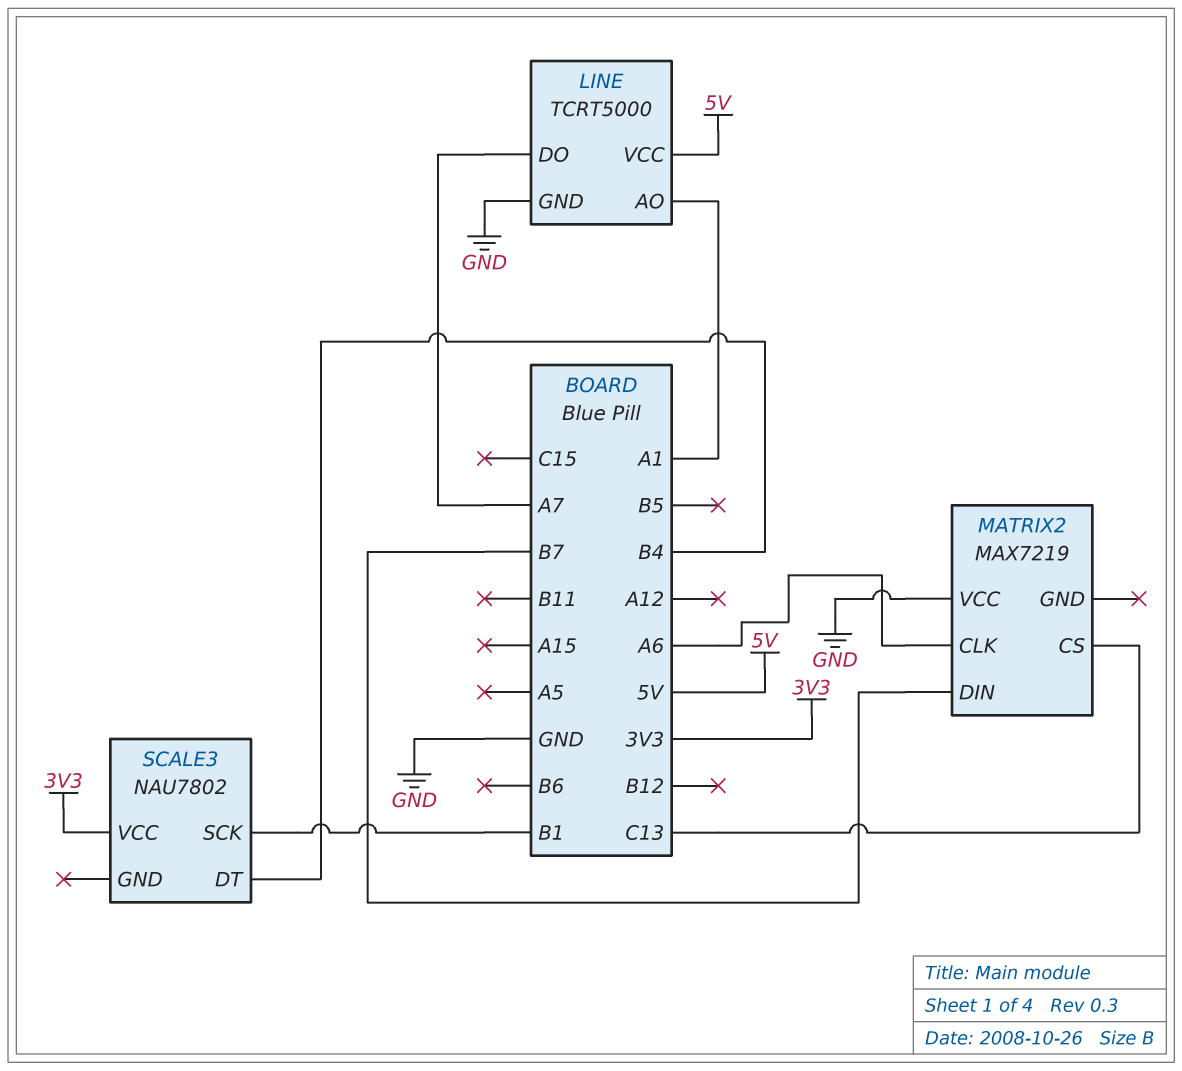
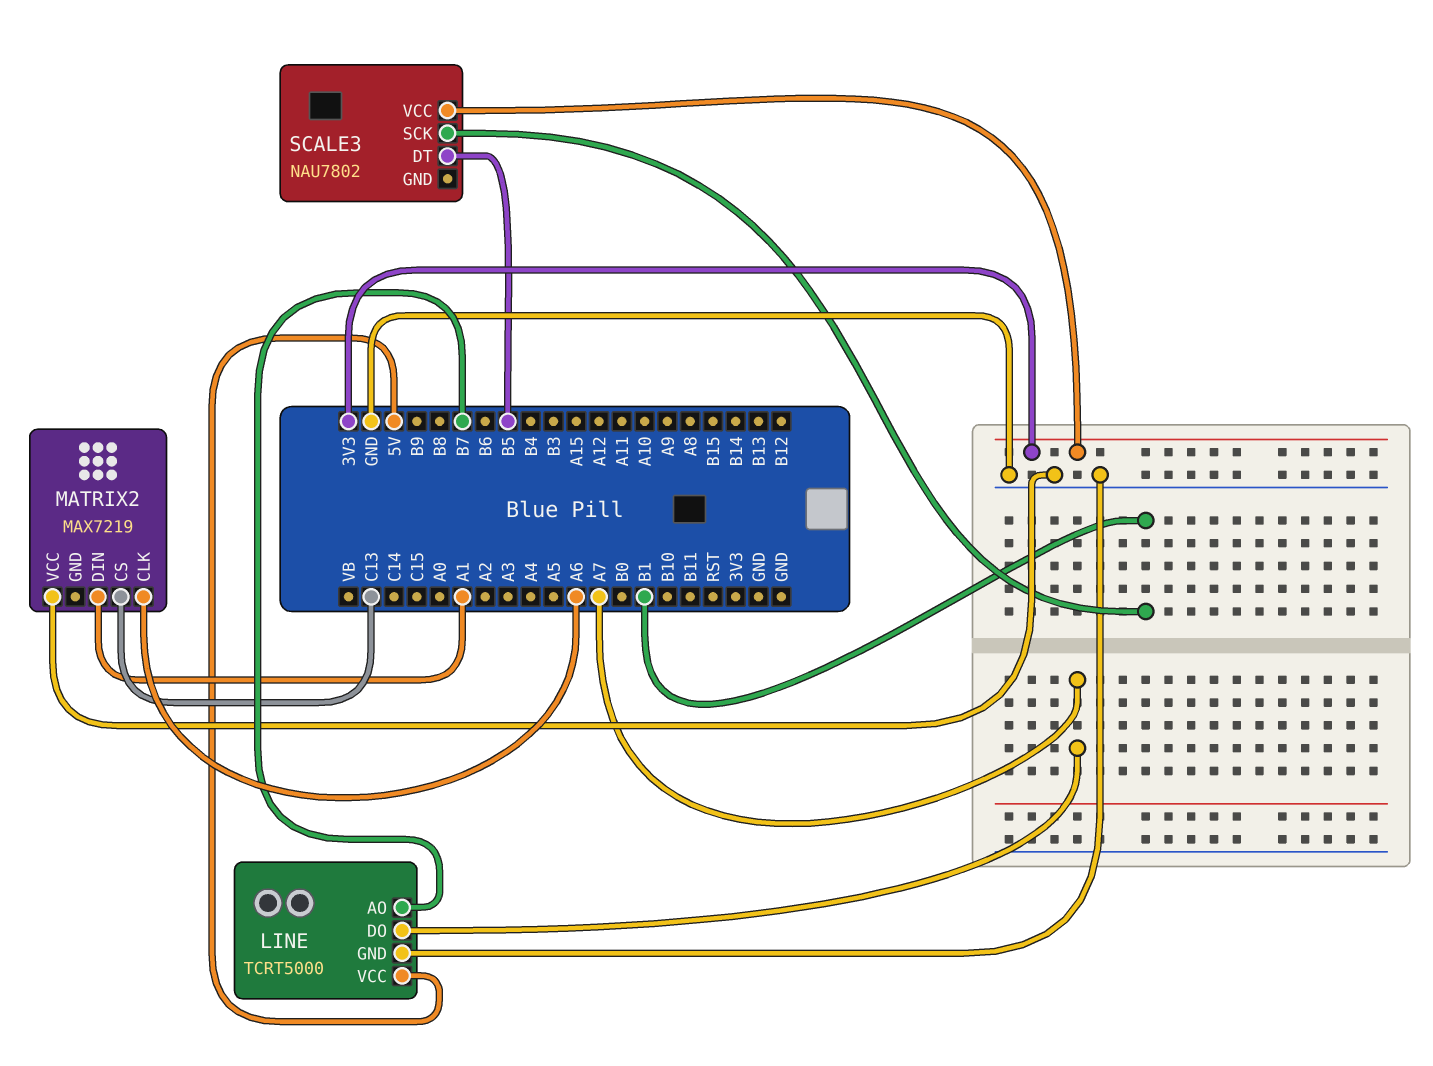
LINE pin AO: A1 -> B7
MATRIX2 pin DIN: B7 -> A1
SCALE3 pin DT: B4 -> B5

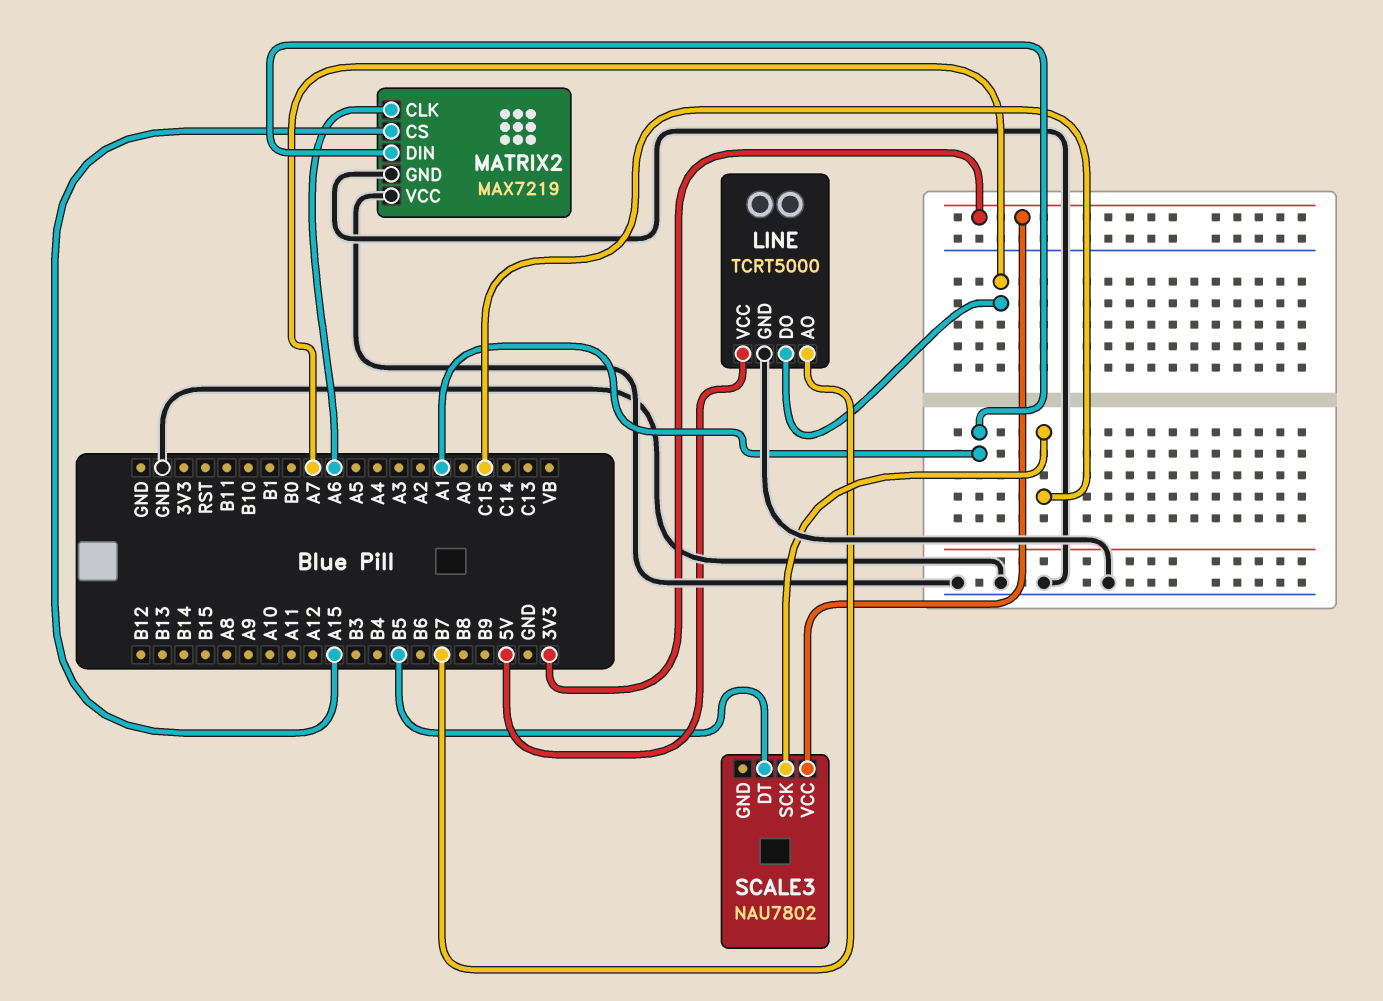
MATRIX2 pin CS: C13 -> A15
MATRIX2 pin GND: none -> GND
SCALE3 pin SCK: B1 -> C15

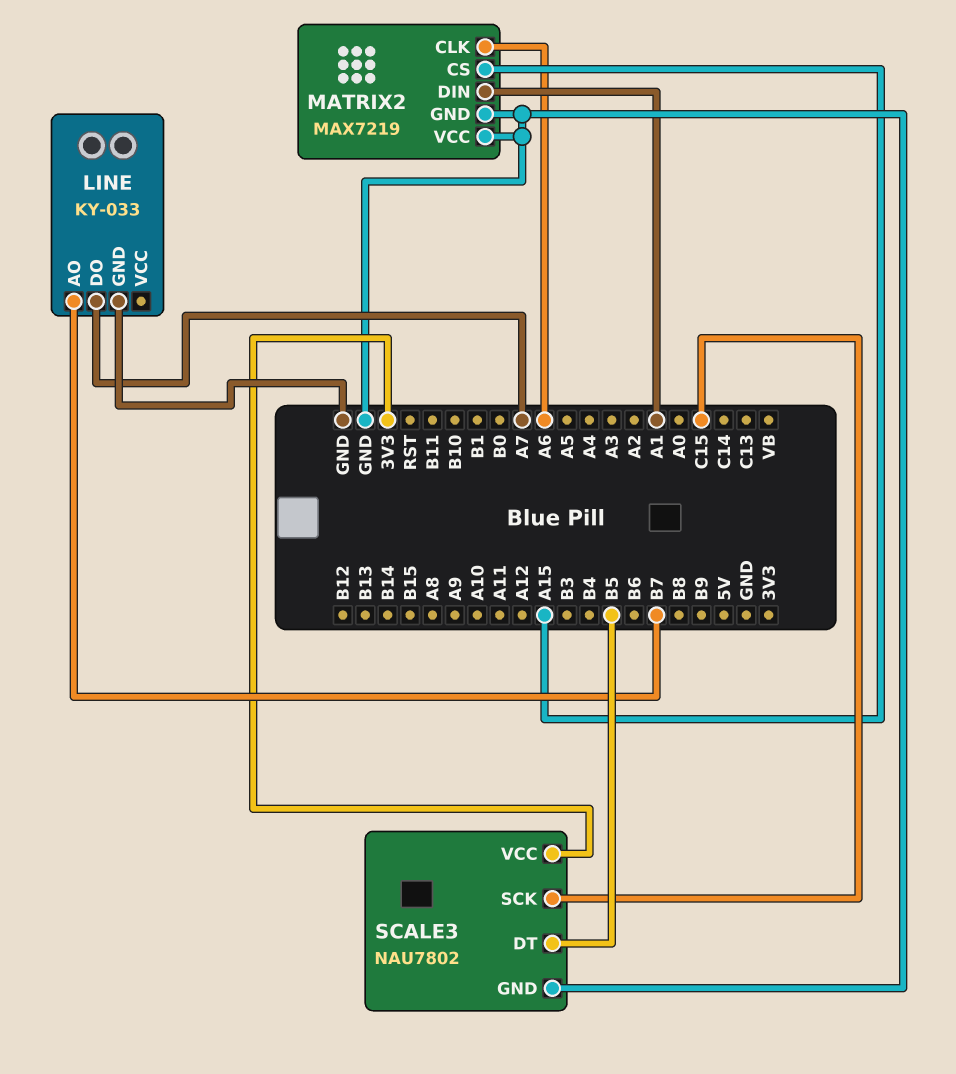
LINE: TCRT5000 -> KY-033
LINE pin VCC: 5V -> none
SCALE3 pin GND: none -> GND

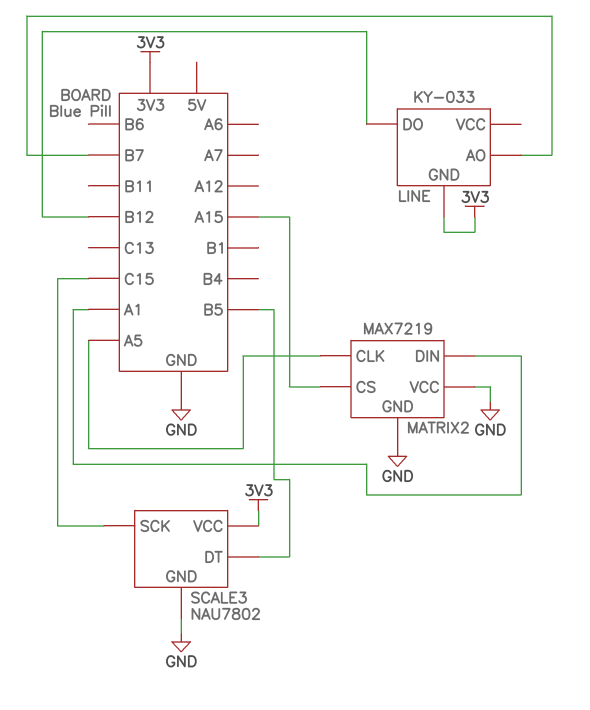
LINE pin DO: A7 -> B12
LINE pin GND: GND -> 3V3
MATRIX2 pin CLK: A6 -> A5

